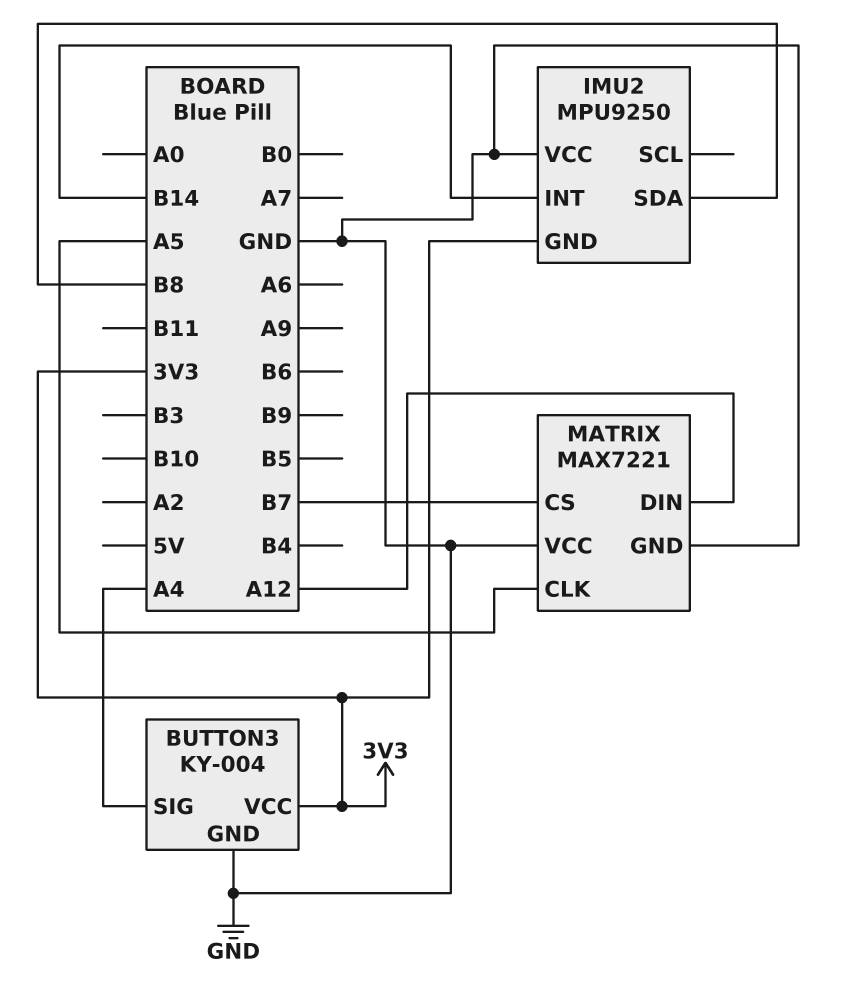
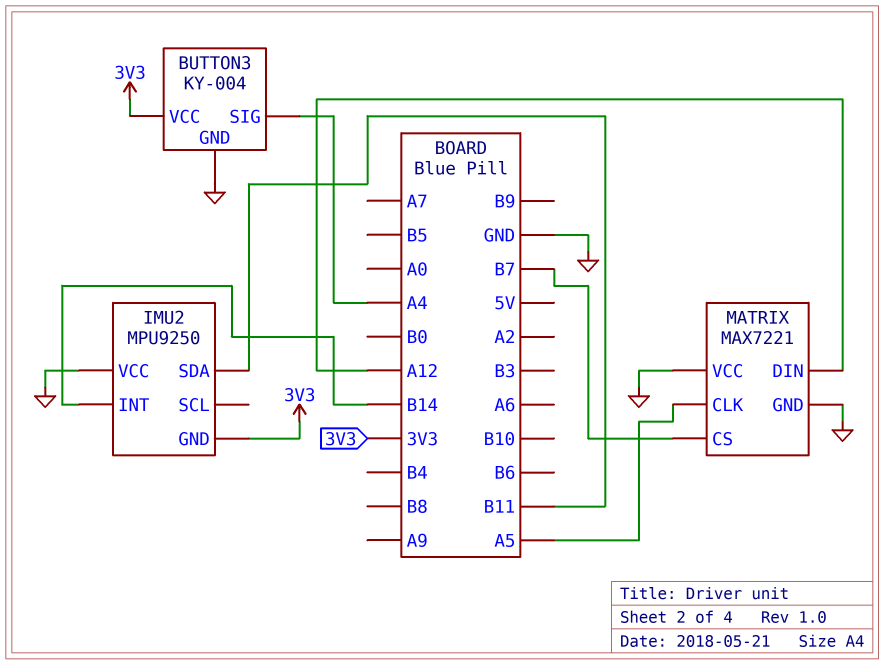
IMU2 pin SDA: B8 -> B11

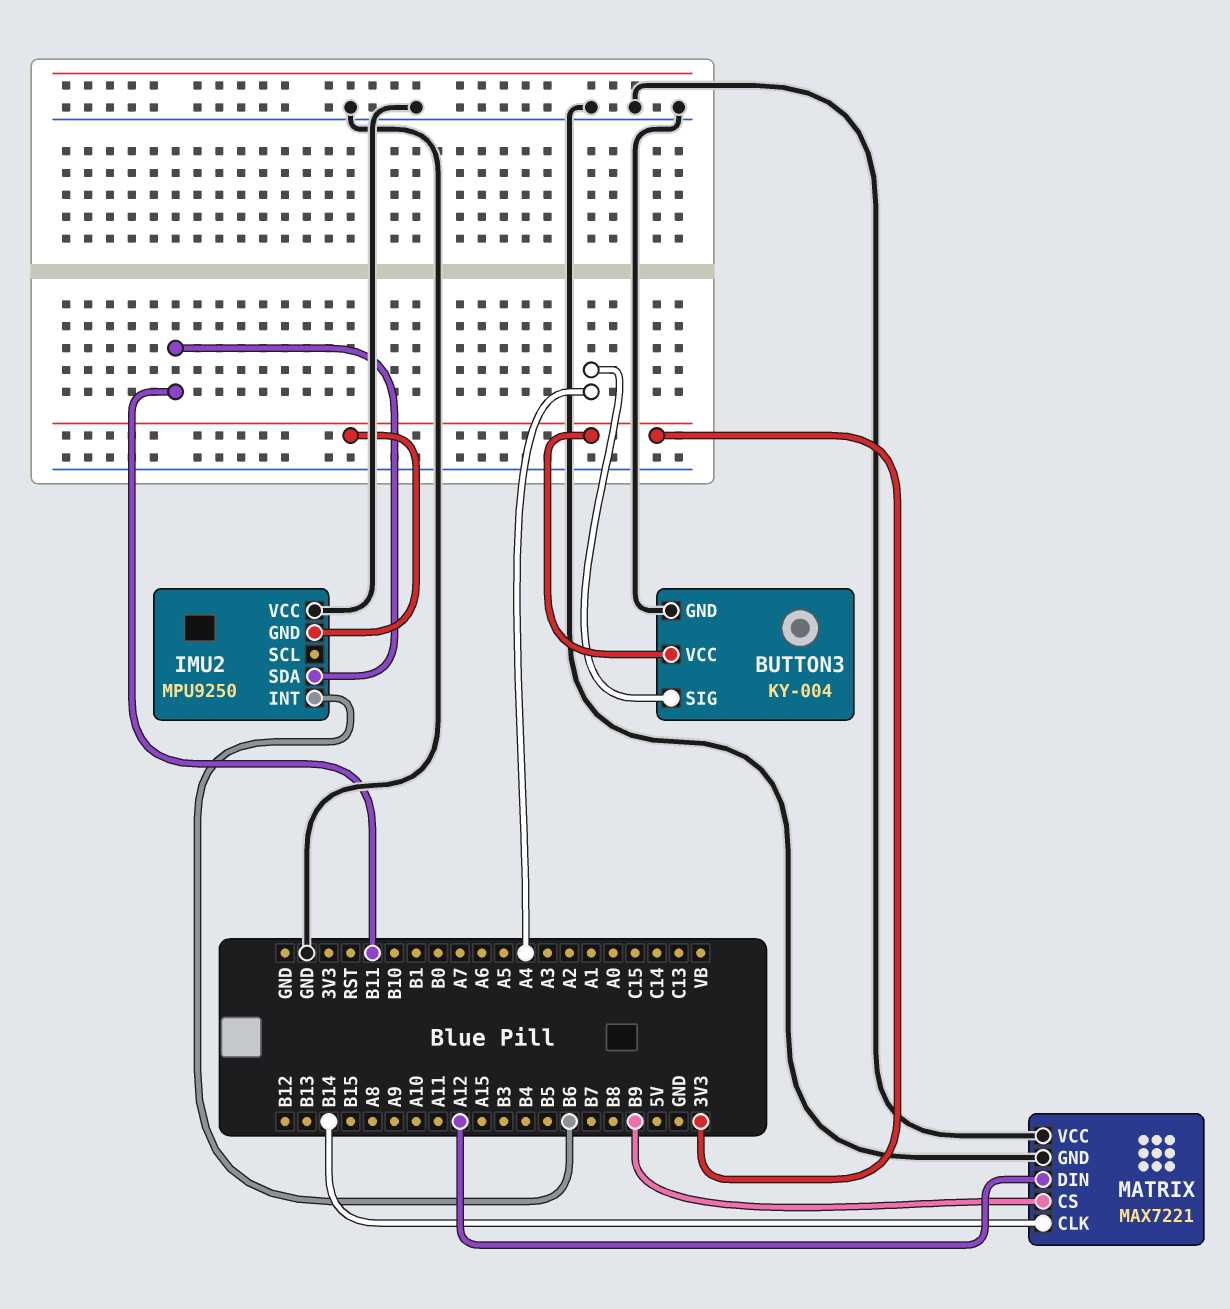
IMU2 pin INT: B14 -> B6
MATRIX pin CLK: A5 -> B14
MATRIX pin CS: B7 -> B9

